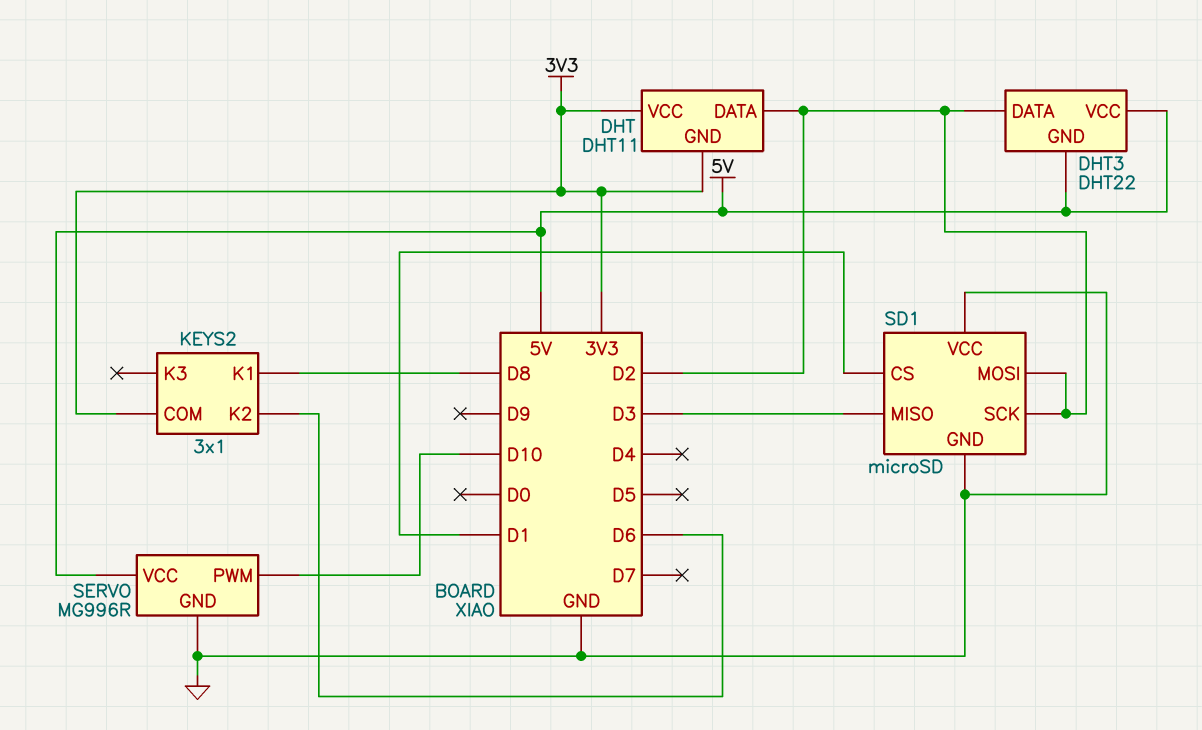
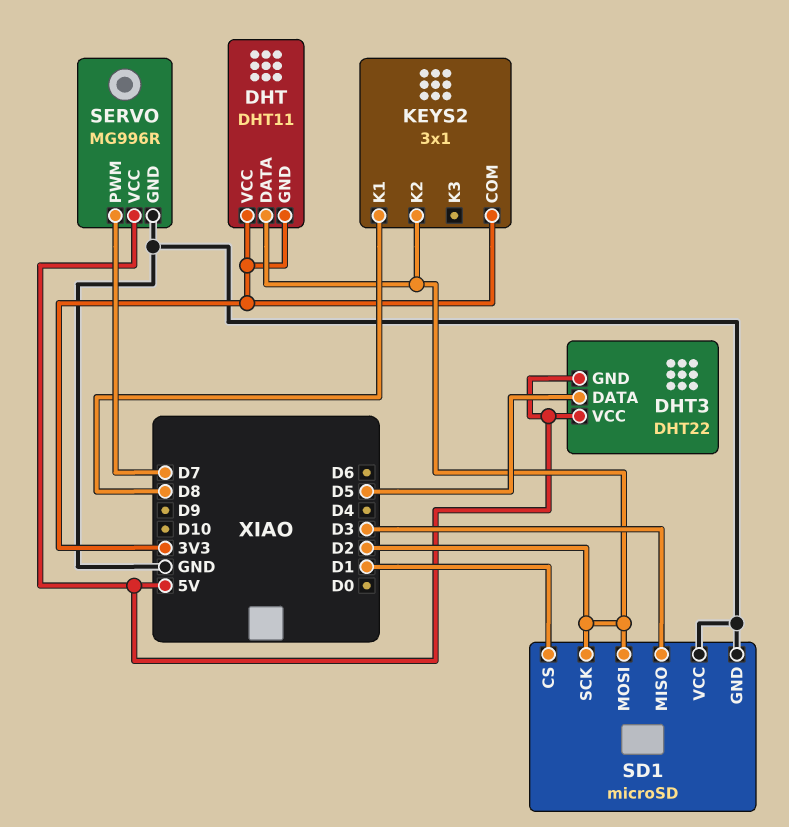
DHT3 pin DATA: D2 -> D5
KEYS2 pin K2: D6 -> D2
SERVO pin PWM: D10 -> D7

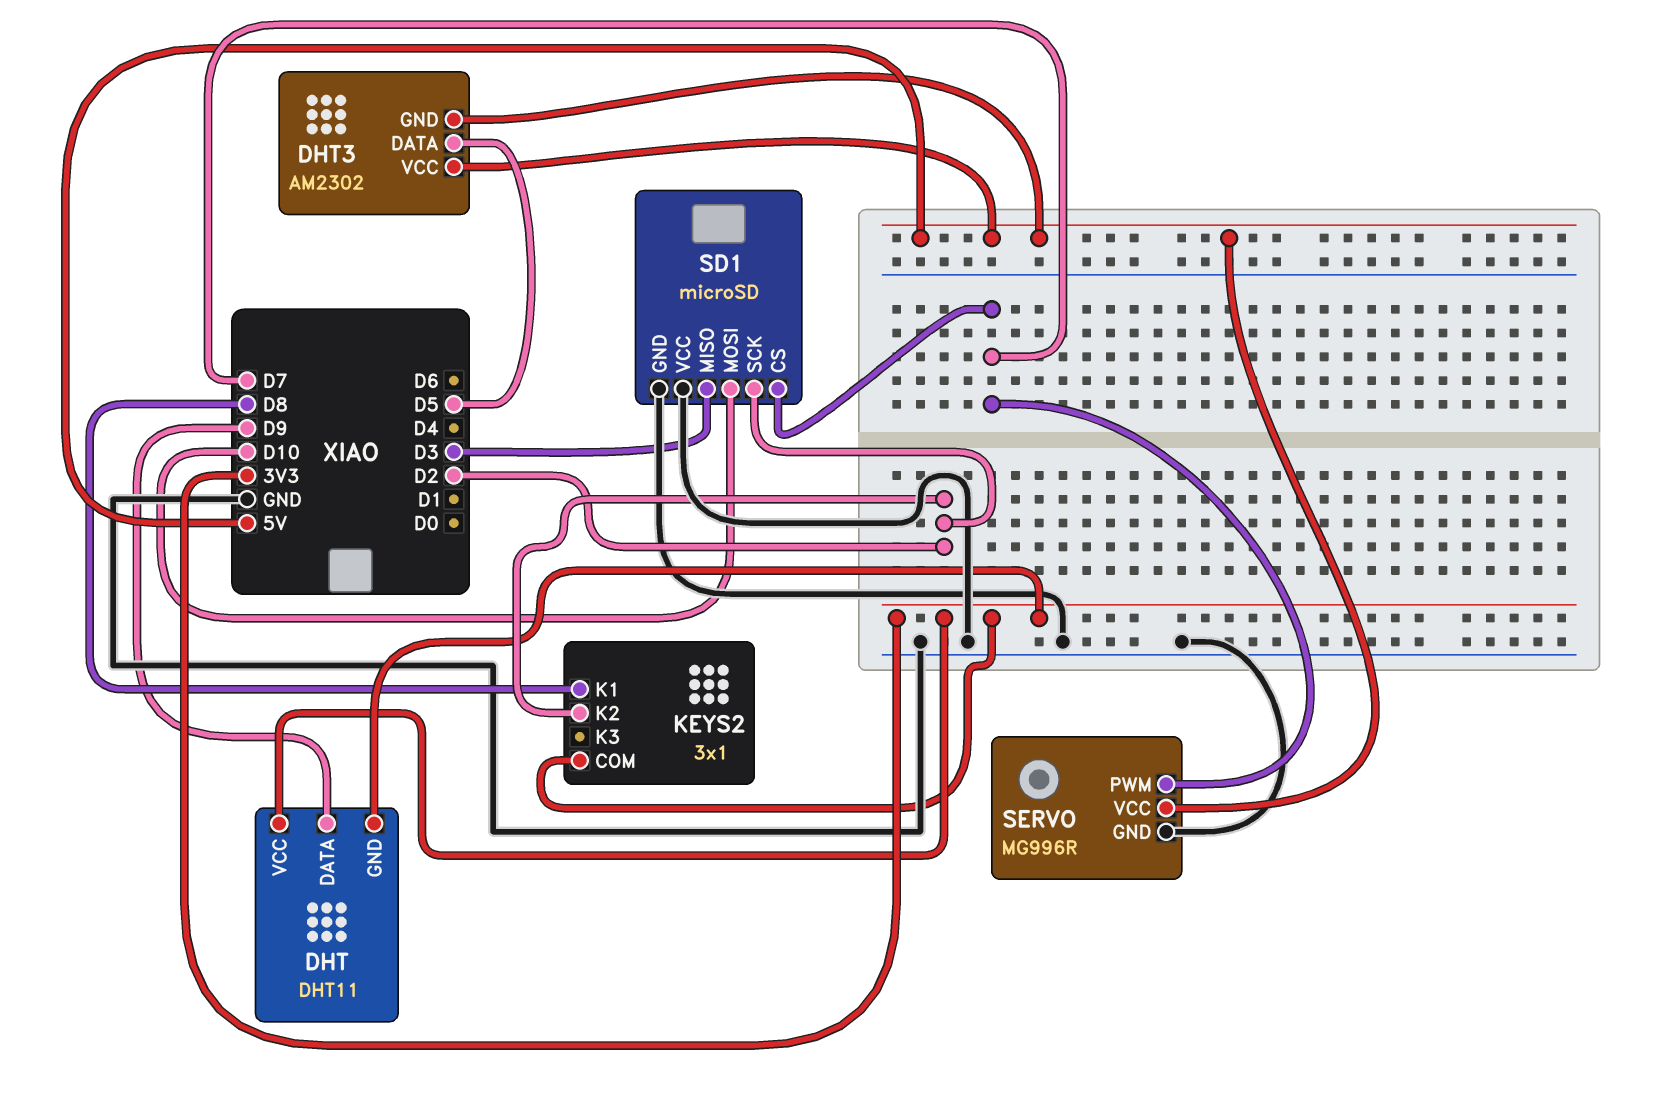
DHT pin DATA: D2 -> D9
DHT3: DHT22 -> AM2302
SD1 pin CS: D1 -> D7
SD1 pin MOSI: D2 -> D10

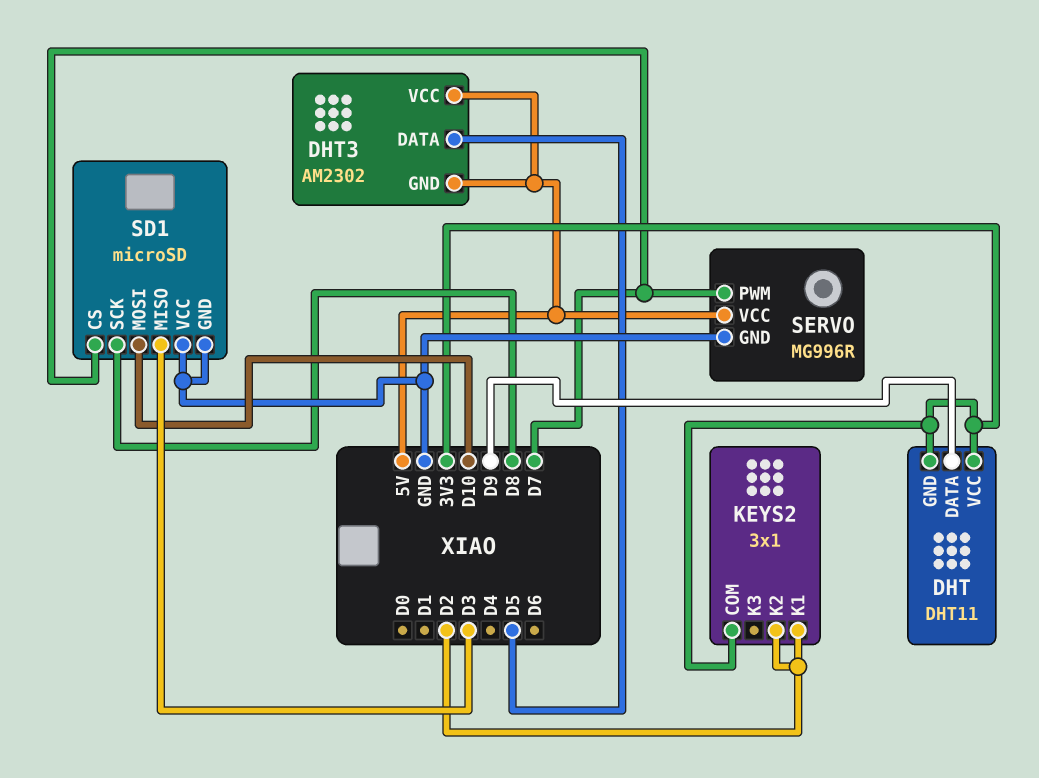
KEYS2 pin K1: D8 -> D2
SD1 pin SCK: D2 -> D8

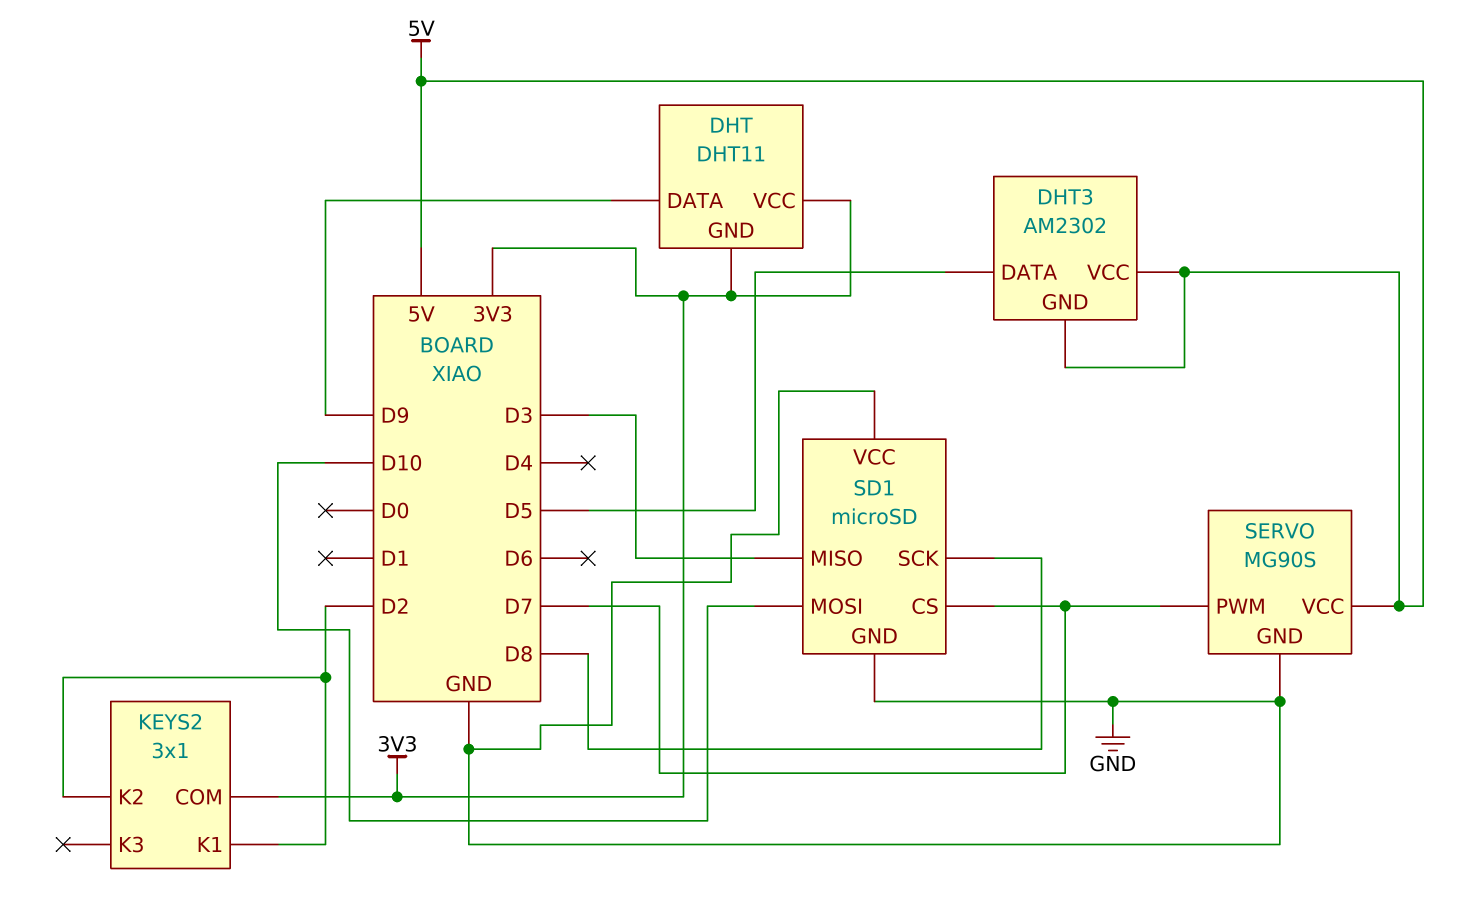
SERVO: MG996R -> MG90S

